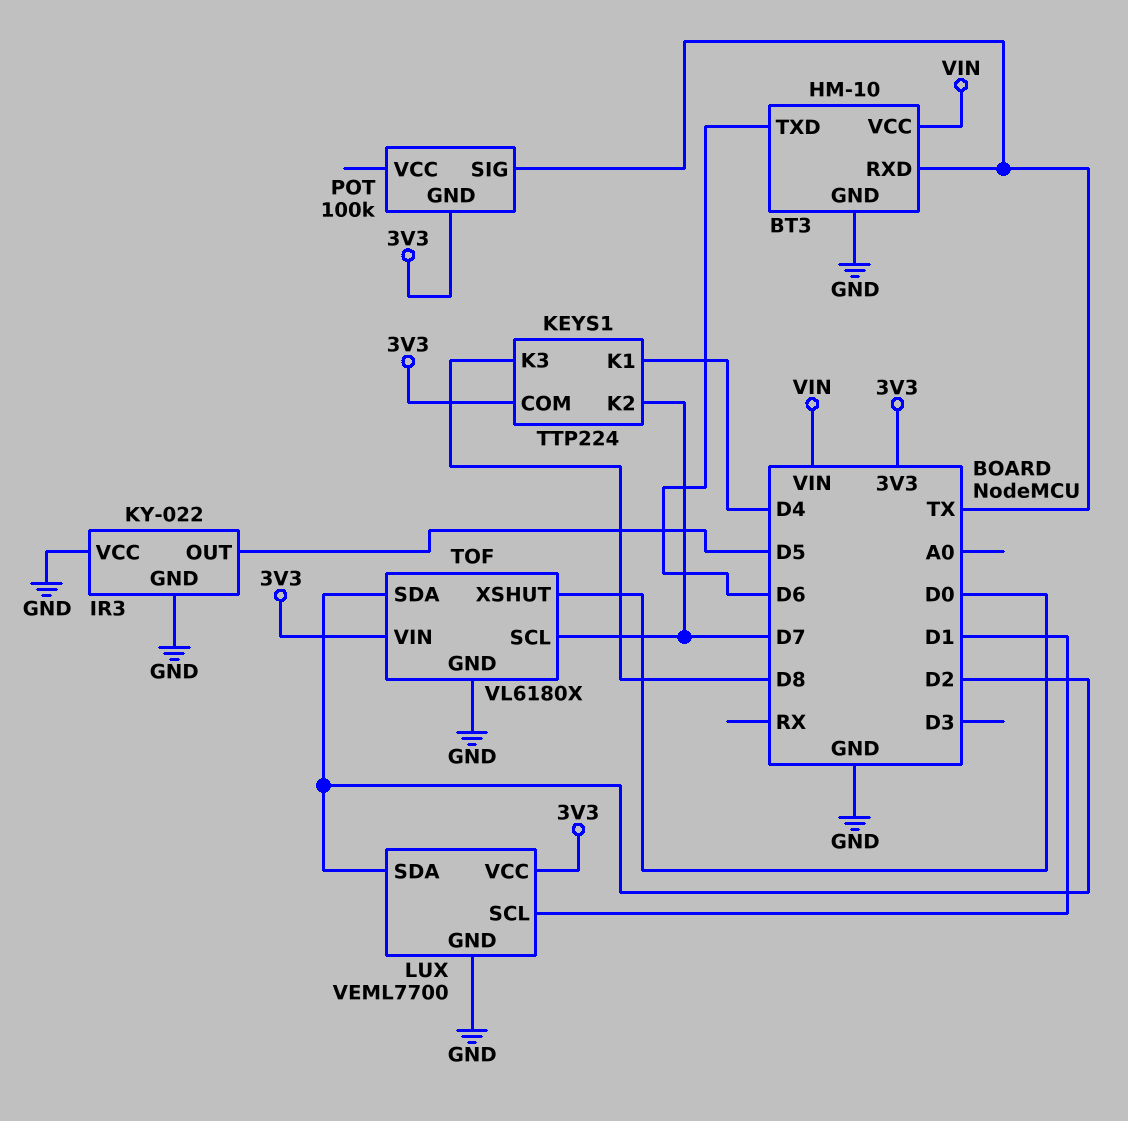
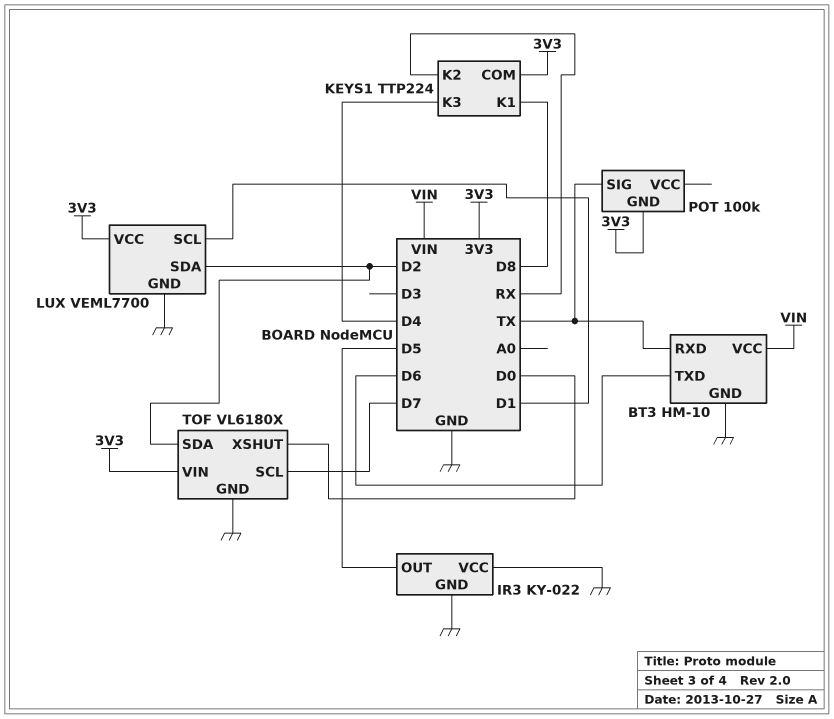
KEYS1 pin K1: D4 -> D8
KEYS1 pin K2: D7 -> RX
KEYS1 pin K3: D8 -> D4

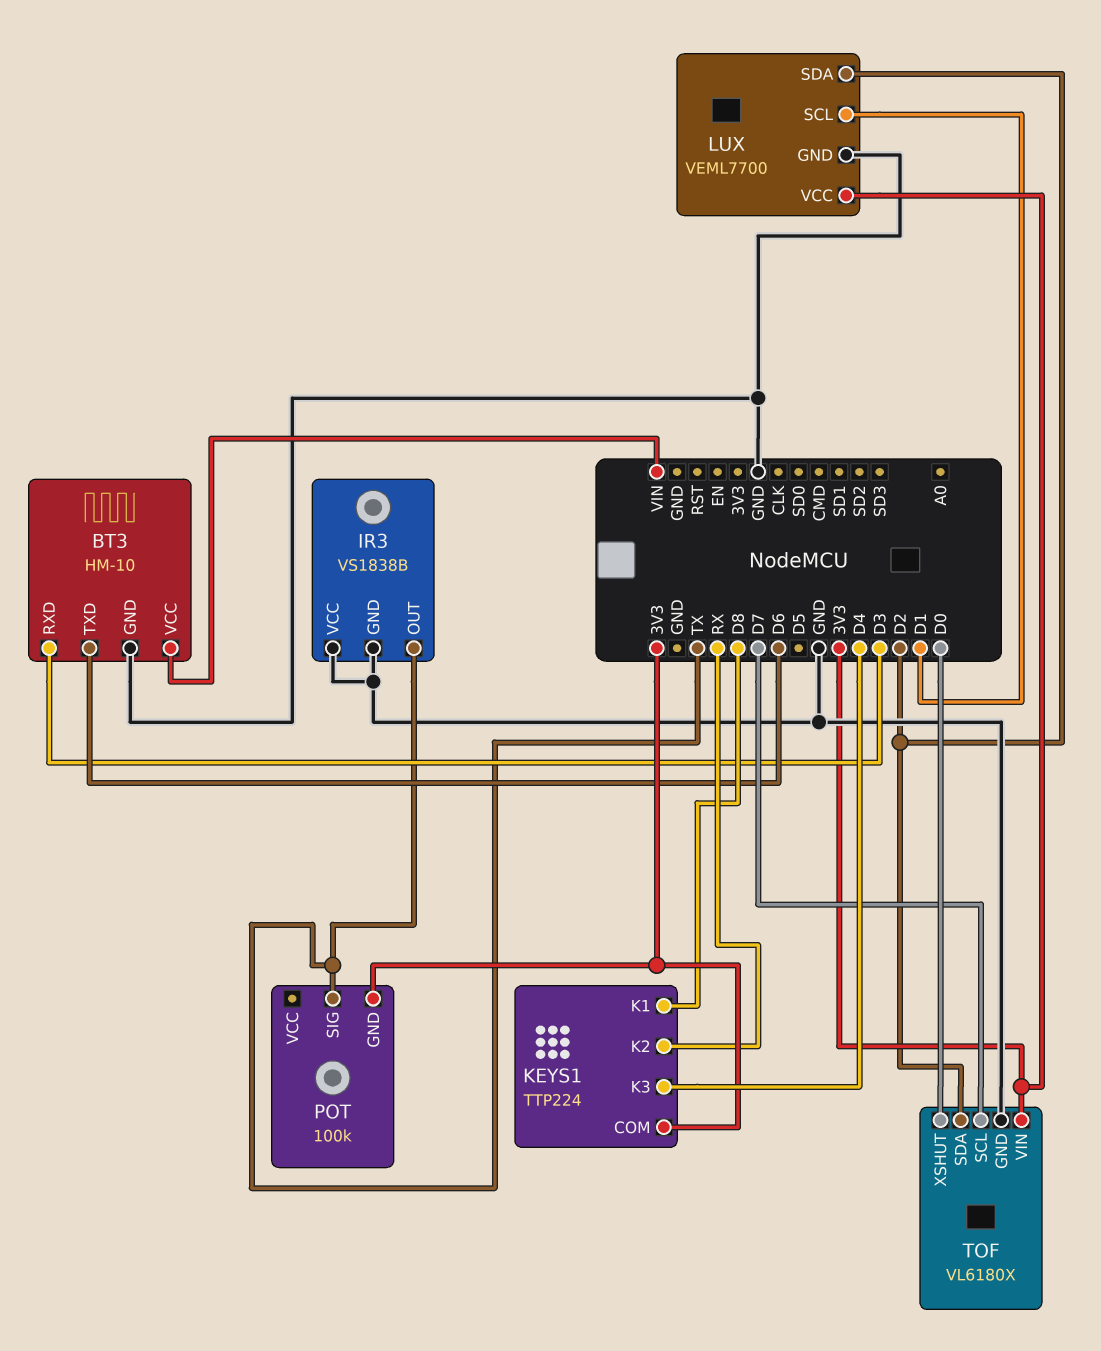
BT3 pin RXD: TX -> D3
IR3: KY-022 -> VS1838B
IR3 pin OUT: D5 -> TX

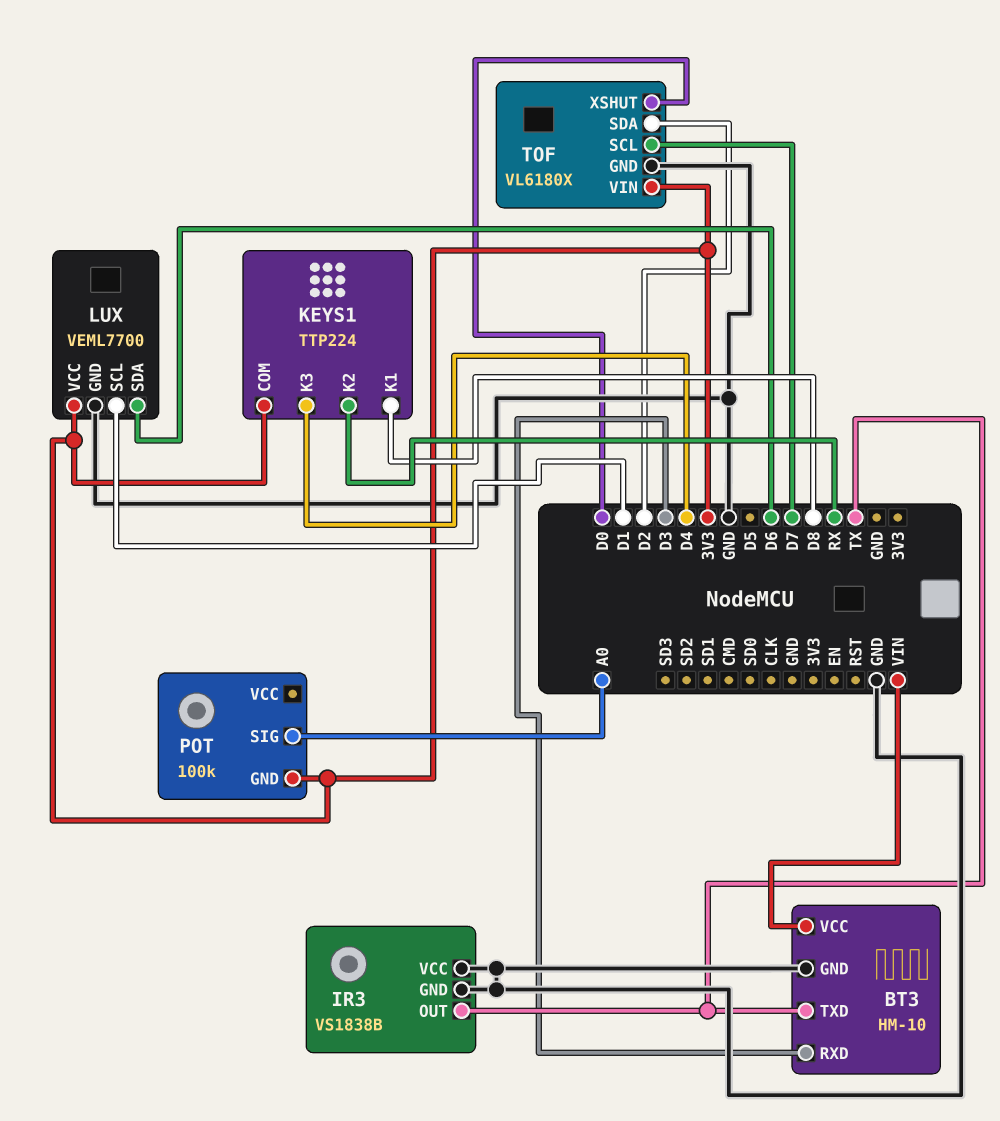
BT3 pin TXD: D6 -> TX
LUX pin SDA: D2 -> D6
POT pin SIG: TX -> A0

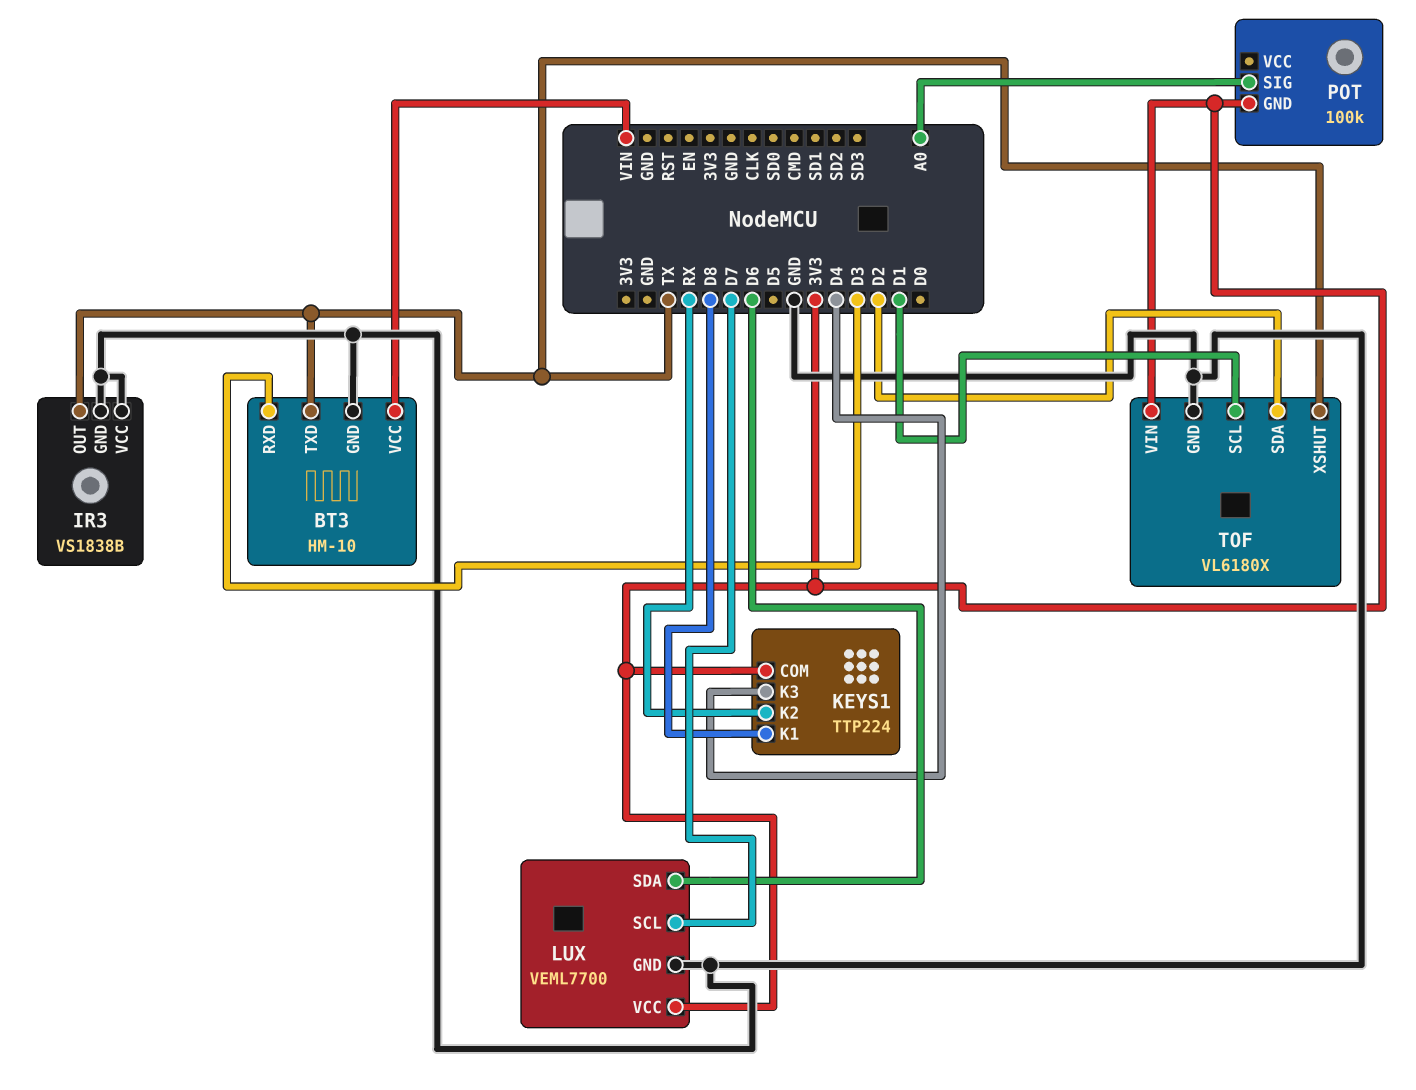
LUX pin SCL: D1 -> D7
TOF pin SCL: D7 -> D1
TOF pin XSHUT: D0 -> TX

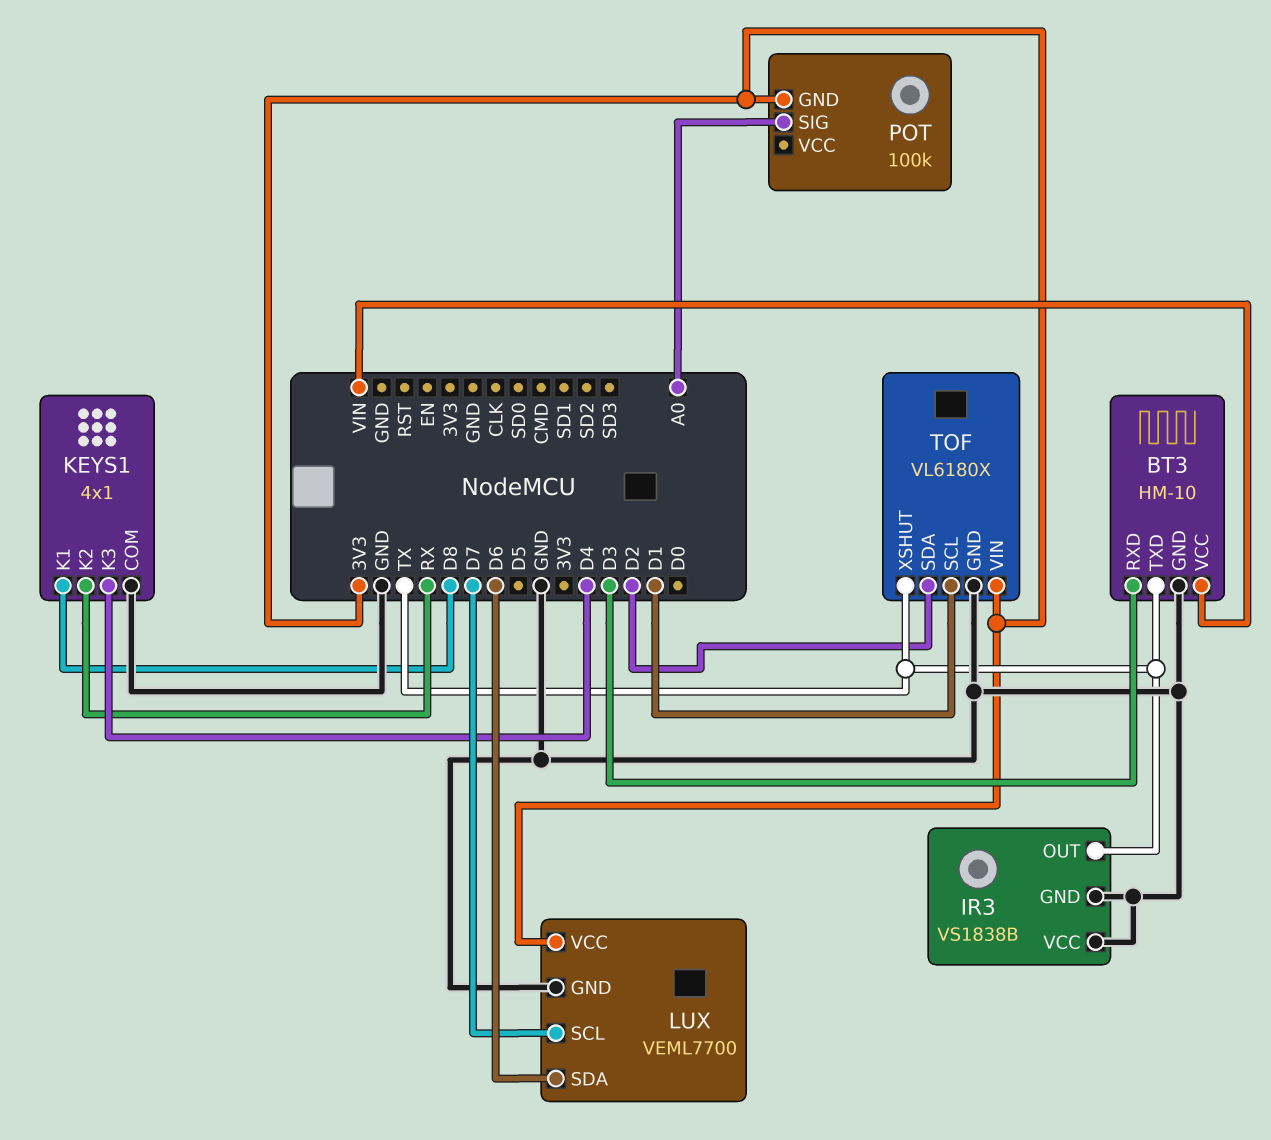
KEYS1: TTP224 -> 4x1
KEYS1 pin COM: 3V3 -> GND

